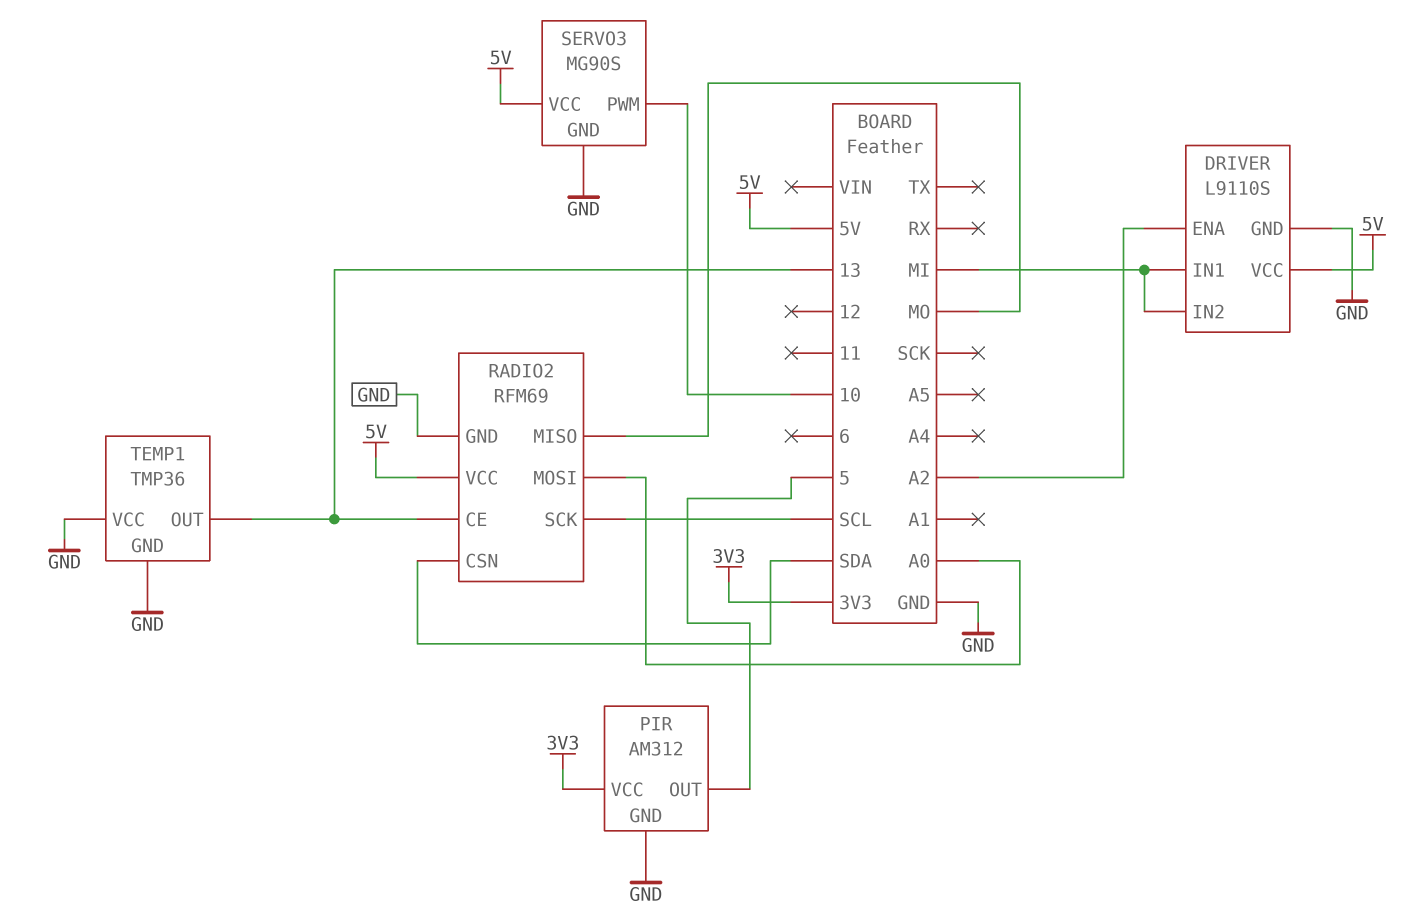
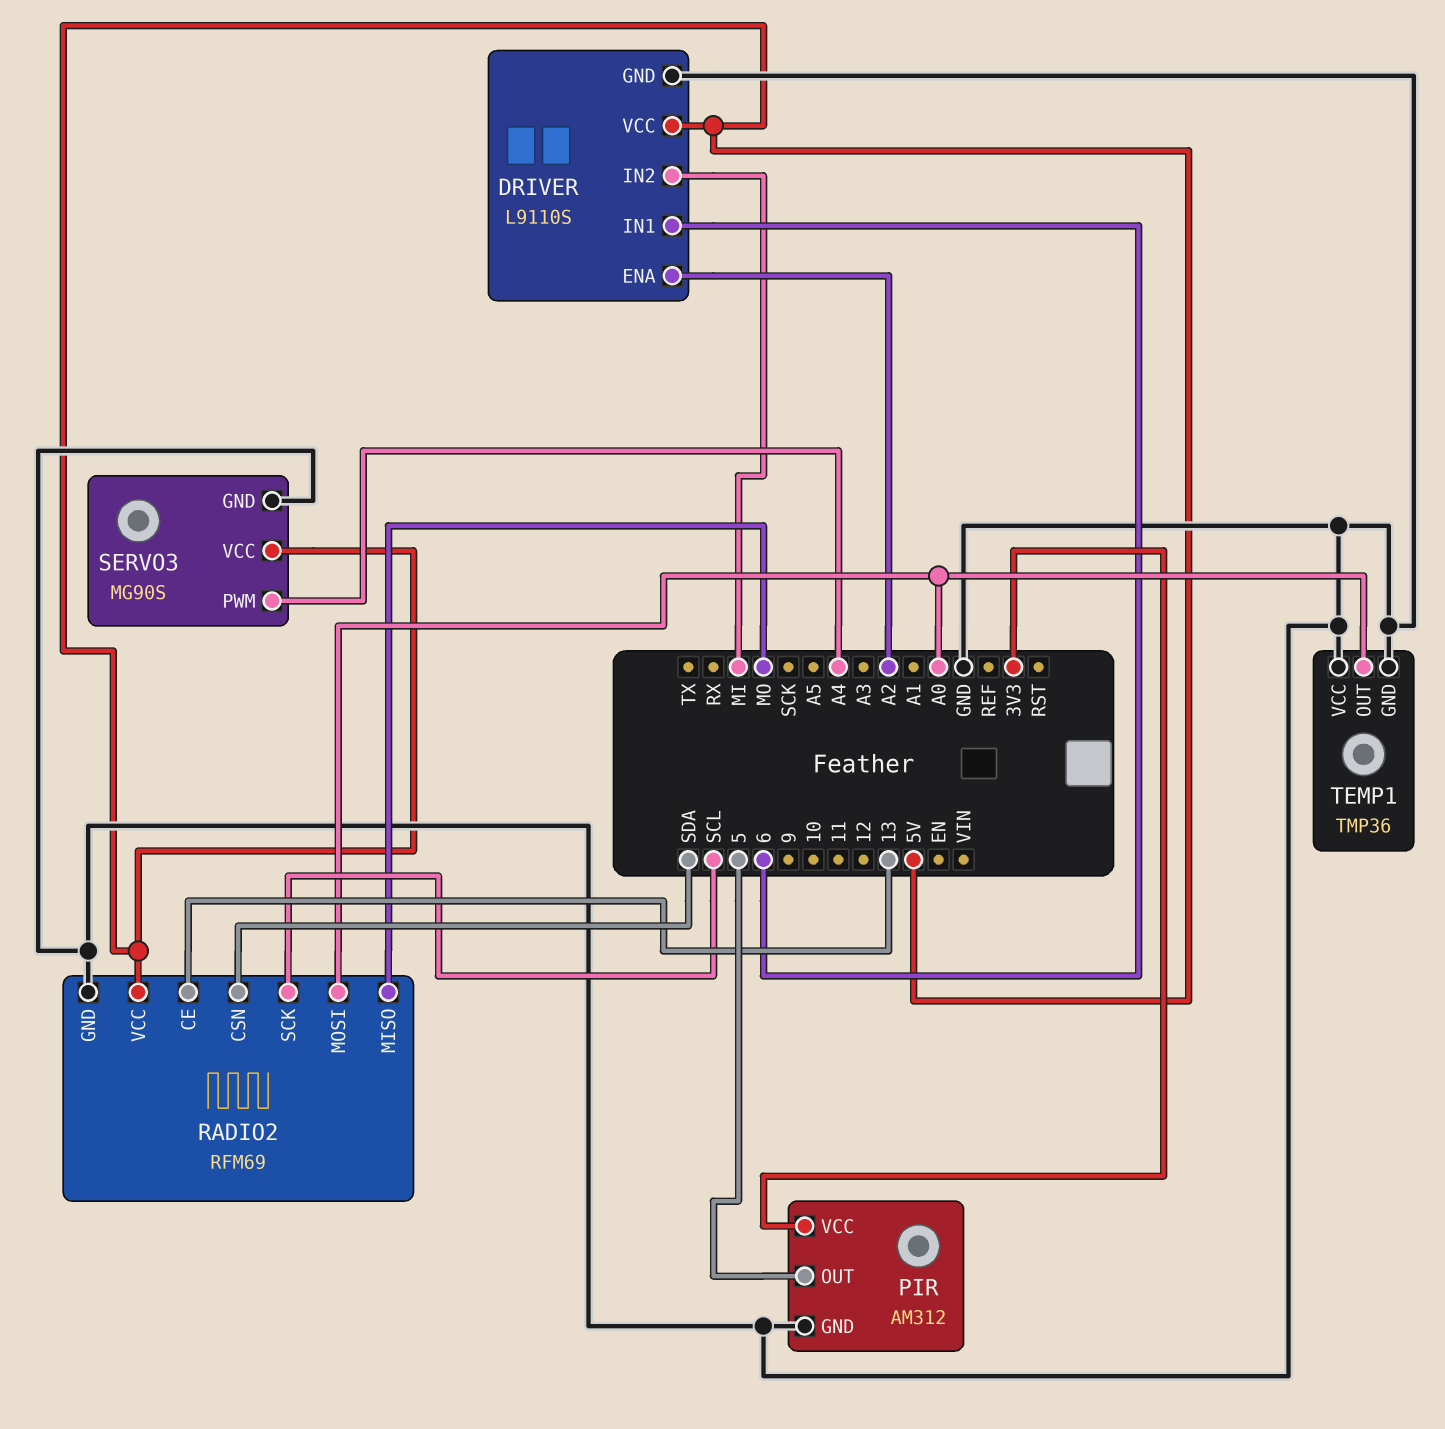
DRIVER pin IN1: MI -> 6
SERVO3 pin PWM: 10 -> A4
TEMP1 pin OUT: 13 -> A0

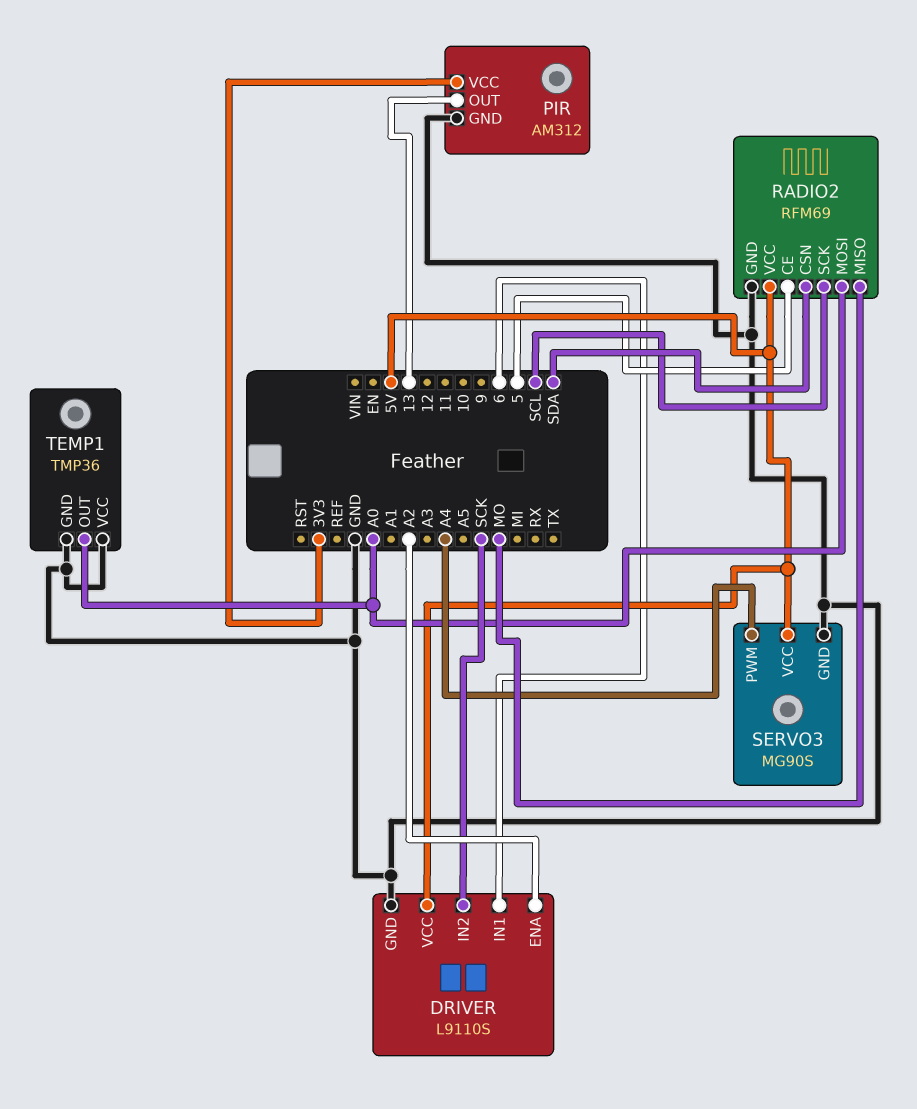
DRIVER pin IN2: MI -> SCK
PIR pin OUT: 5 -> 13
RADIO2 pin CE: 13 -> 5

